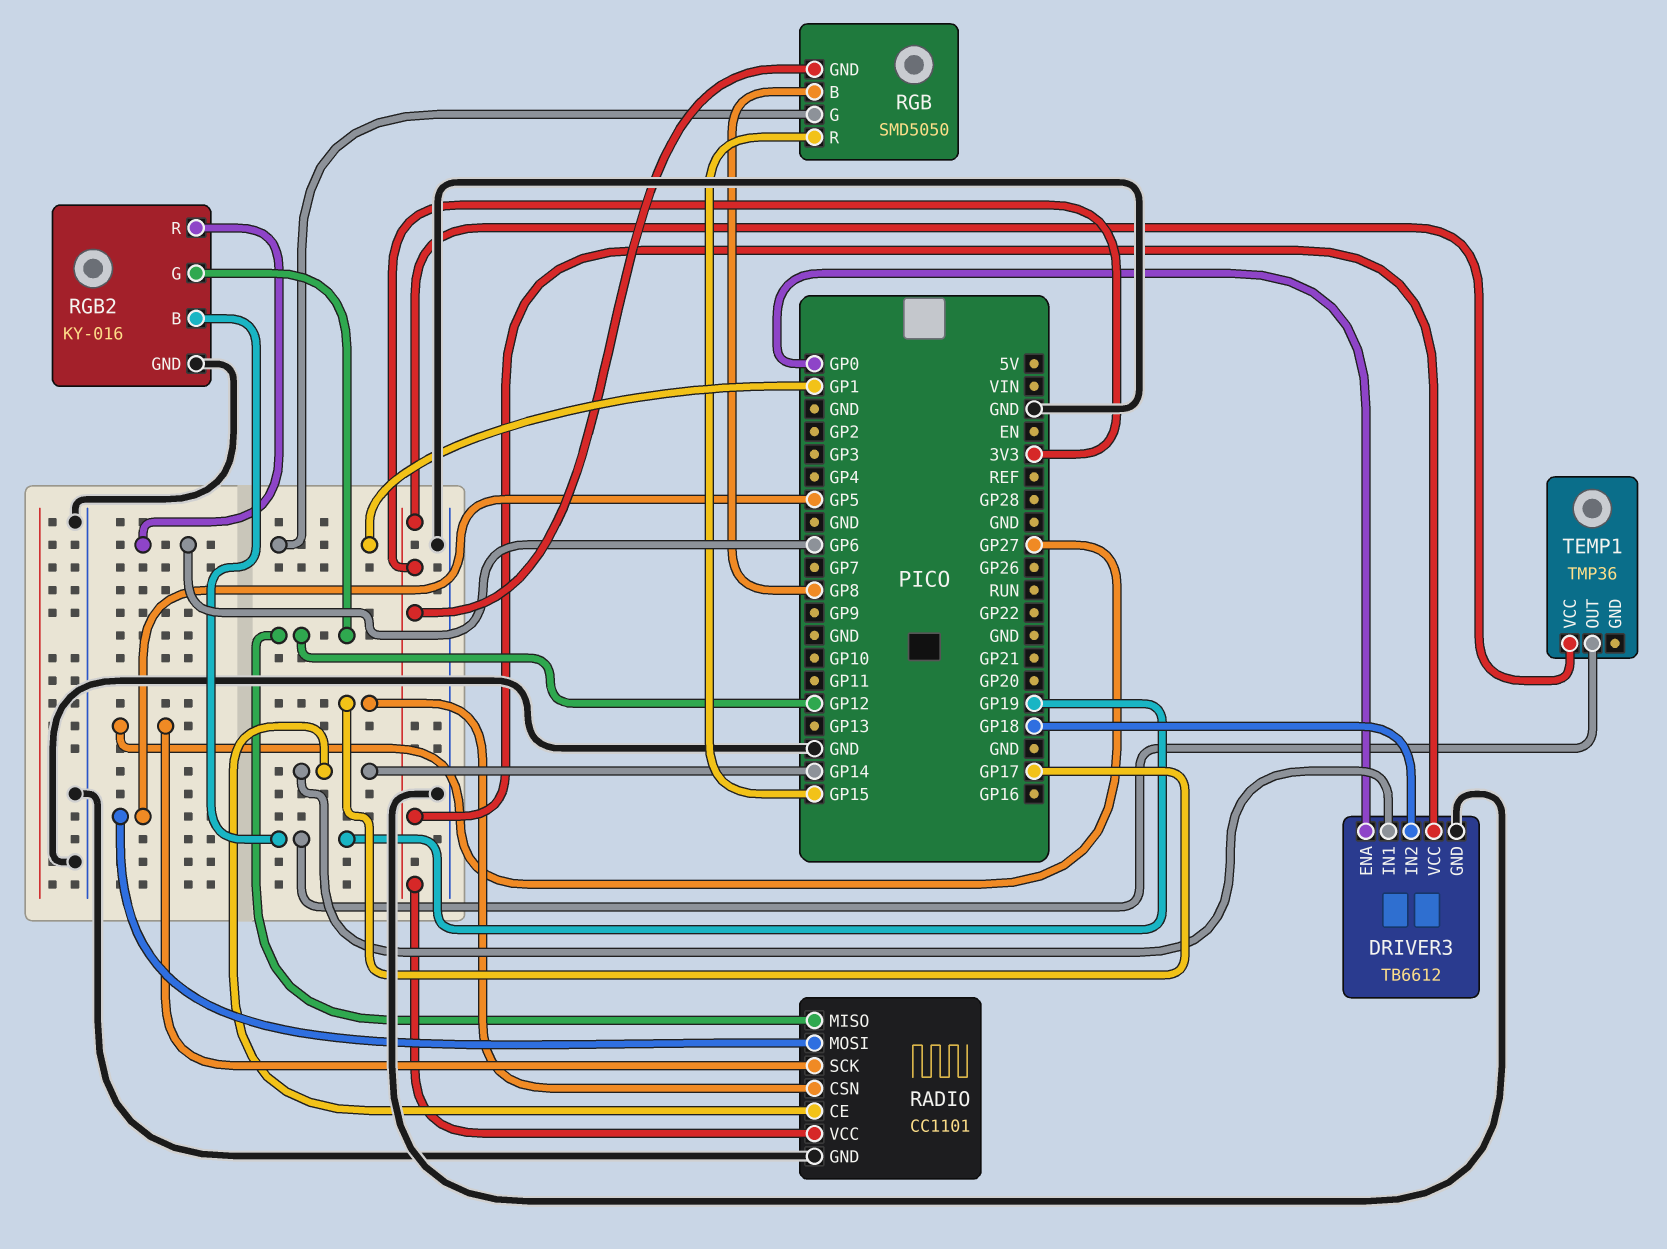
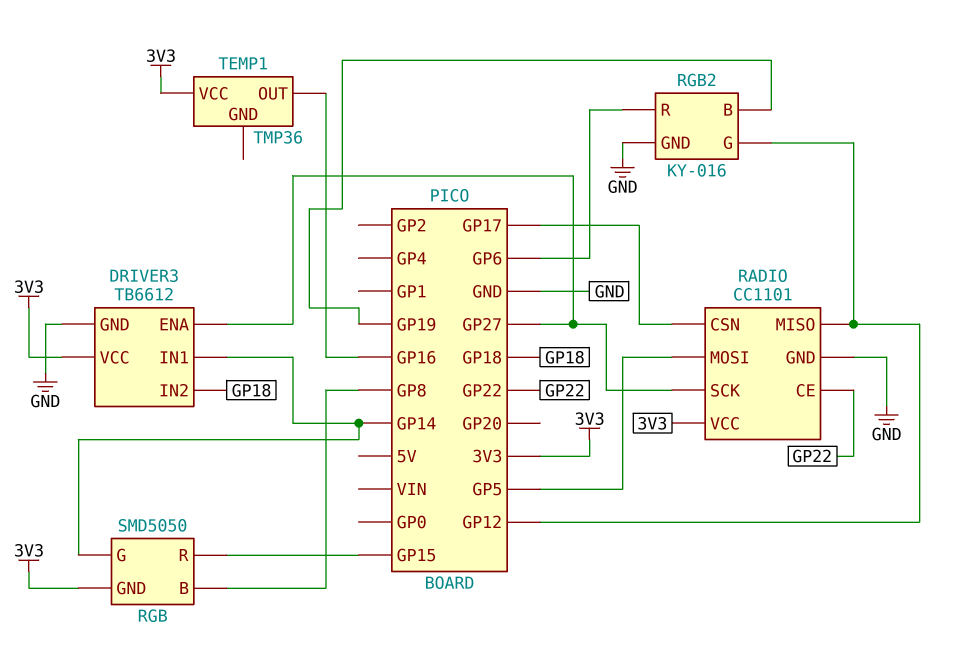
DRIVER3 pin ENA: GP0 -> GP27
RADIO pin CE: GP14 -> GP22
RGB pin G: GP1 -> GP14
TEMP1 pin OUT: GP19 -> GP16

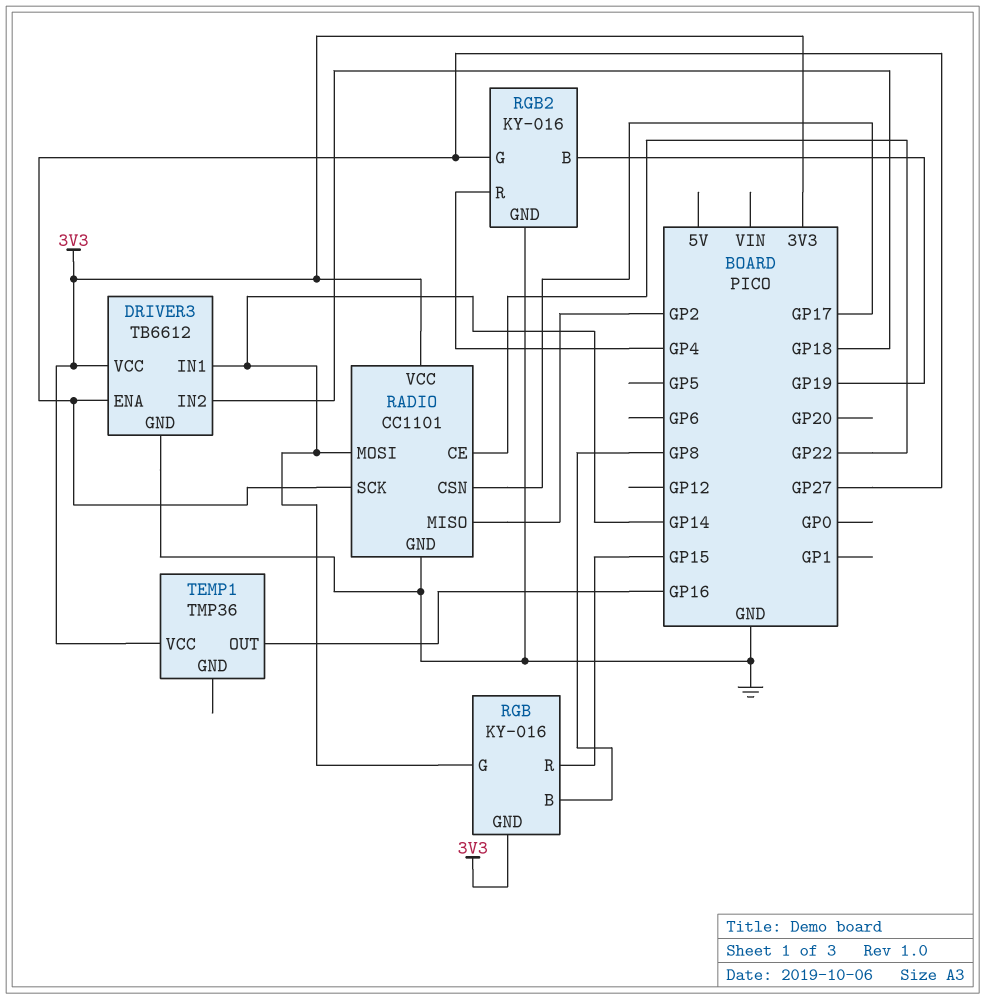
RADIO pin MISO: GP12 -> GP2
RADIO pin MOSI: GP5 -> GP14
RGB: SMD5050 -> KY-016
RGB2 pin G: GP12 -> GP27
RGB2 pin R: GP6 -> GP4

